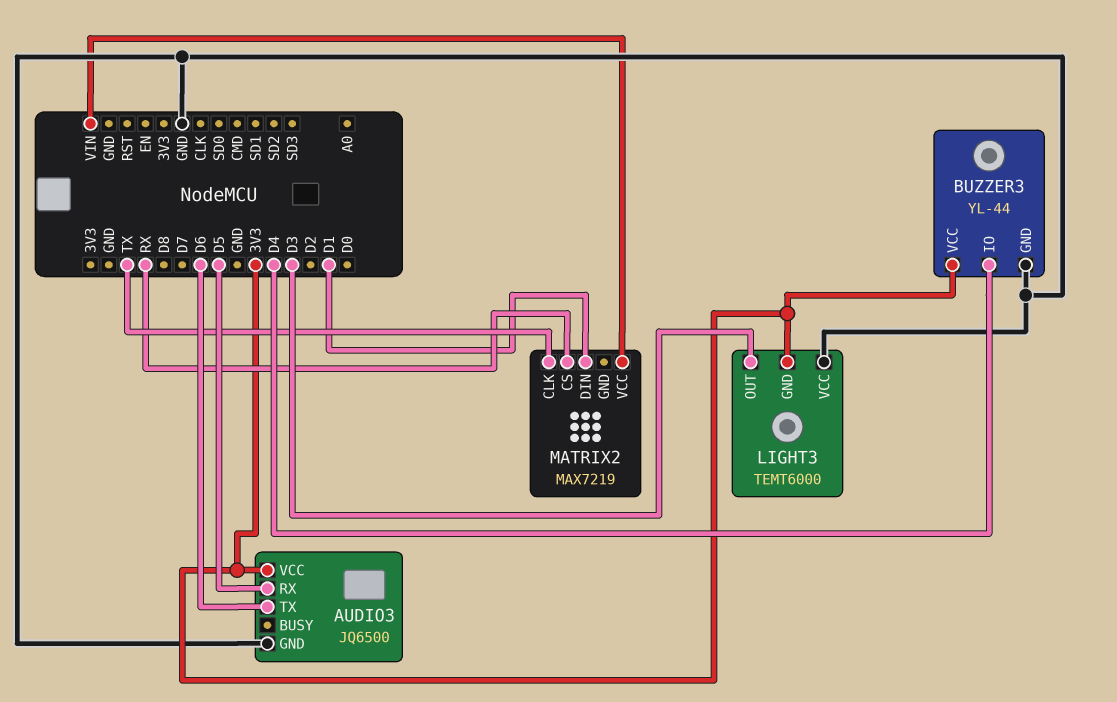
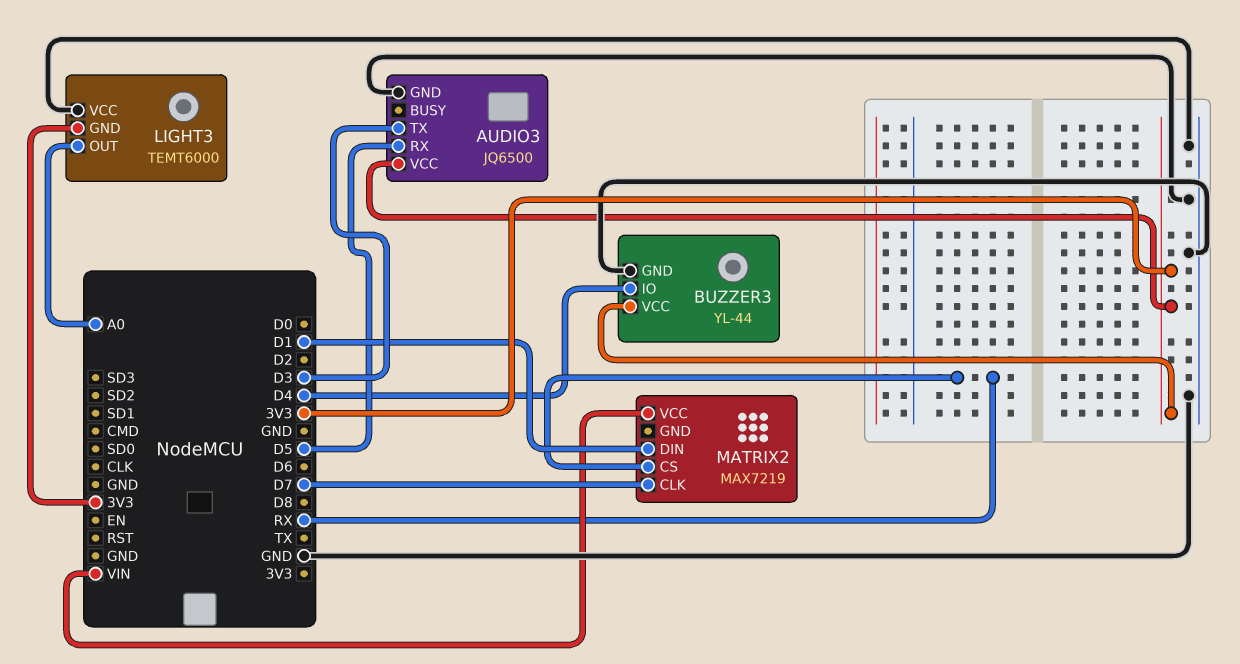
AUDIO3 pin TX: D6 -> D3
LIGHT3 pin OUT: D3 -> A0
MATRIX2 pin CLK: TX -> D7

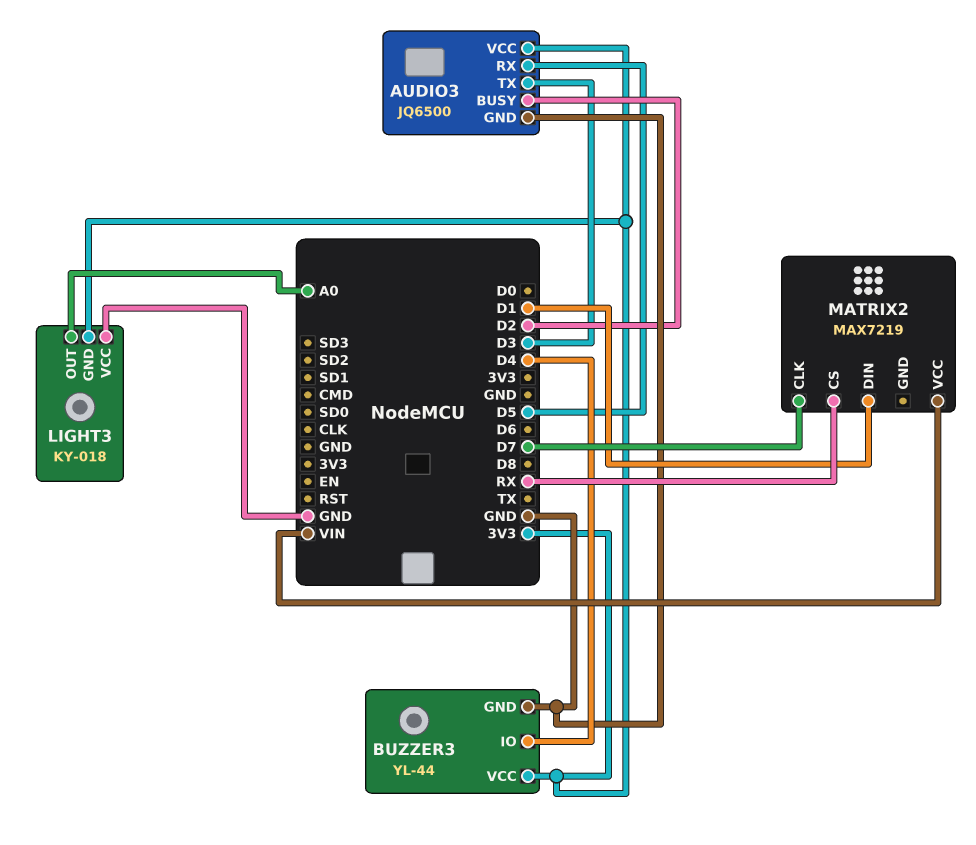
AUDIO3 pin BUSY: none -> D2
LIGHT3: TEMT6000 -> KY-018

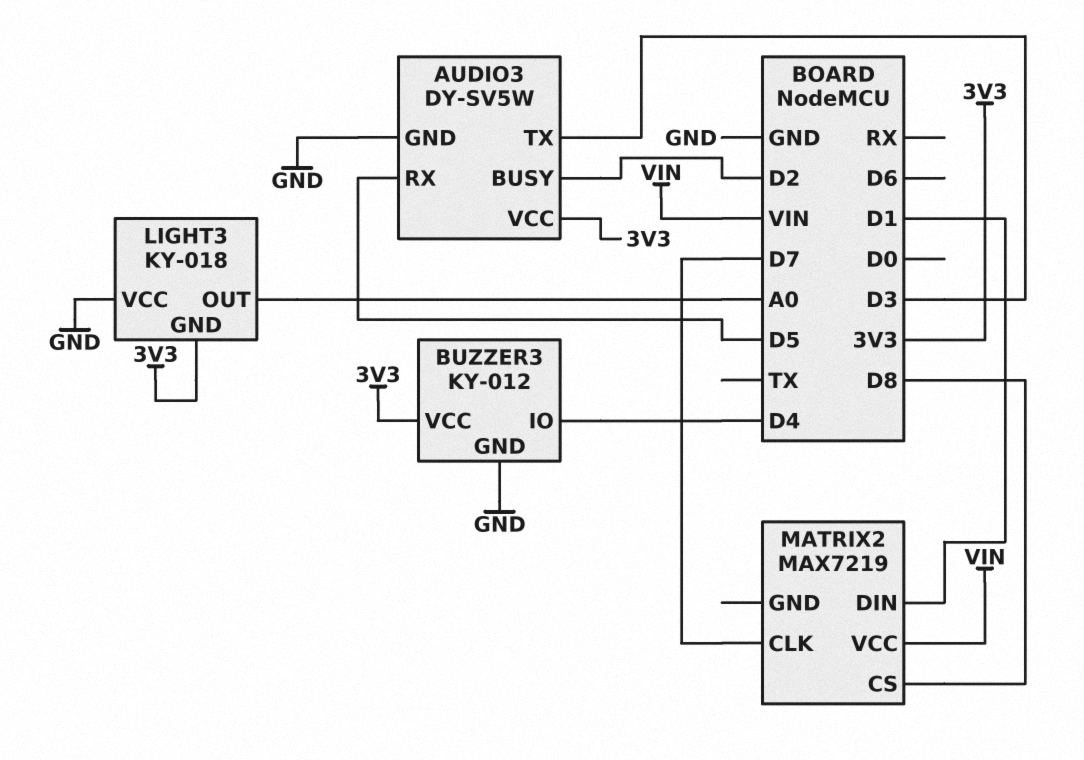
AUDIO3: JQ6500 -> DY-SV5W
BUZZER3: YL-44 -> KY-012
MATRIX2 pin CS: RX -> D8

